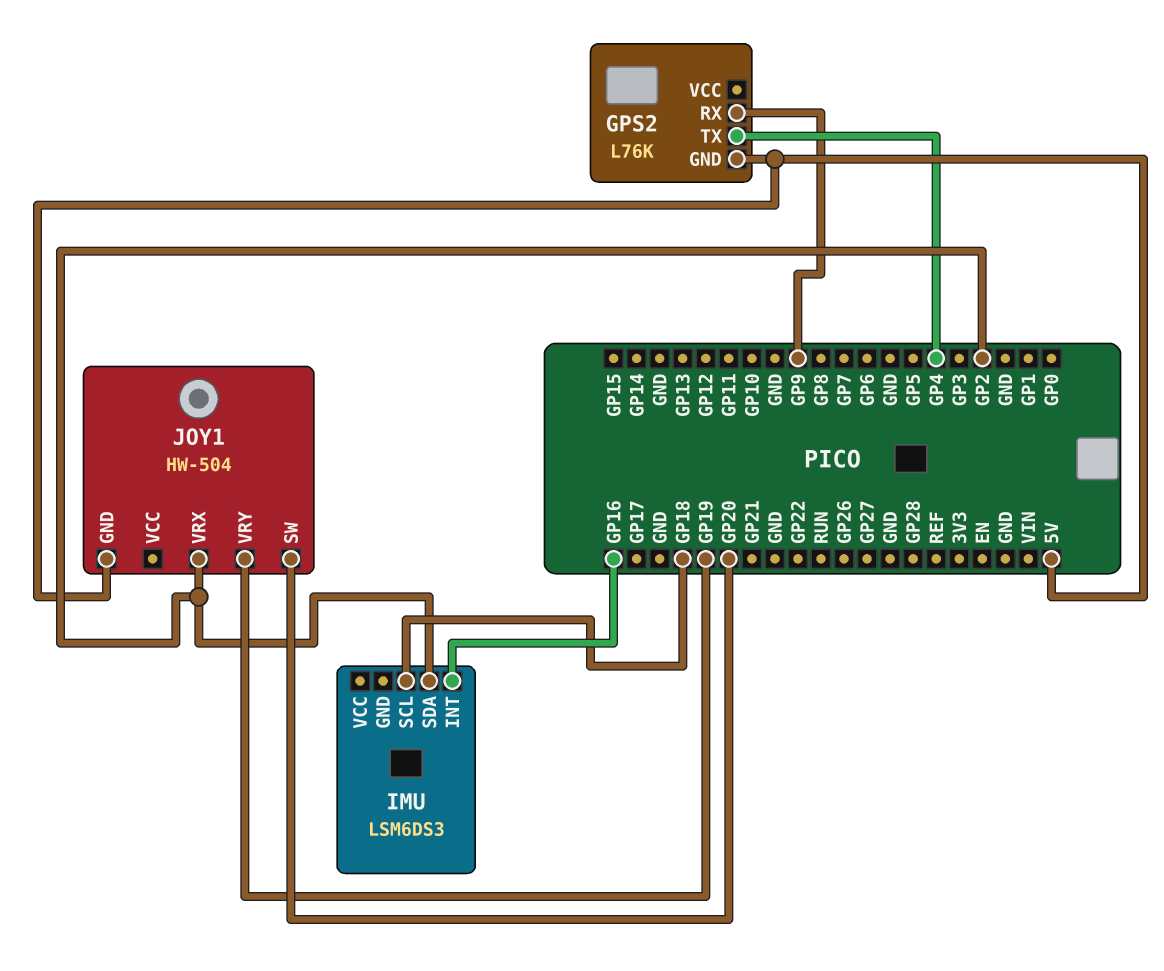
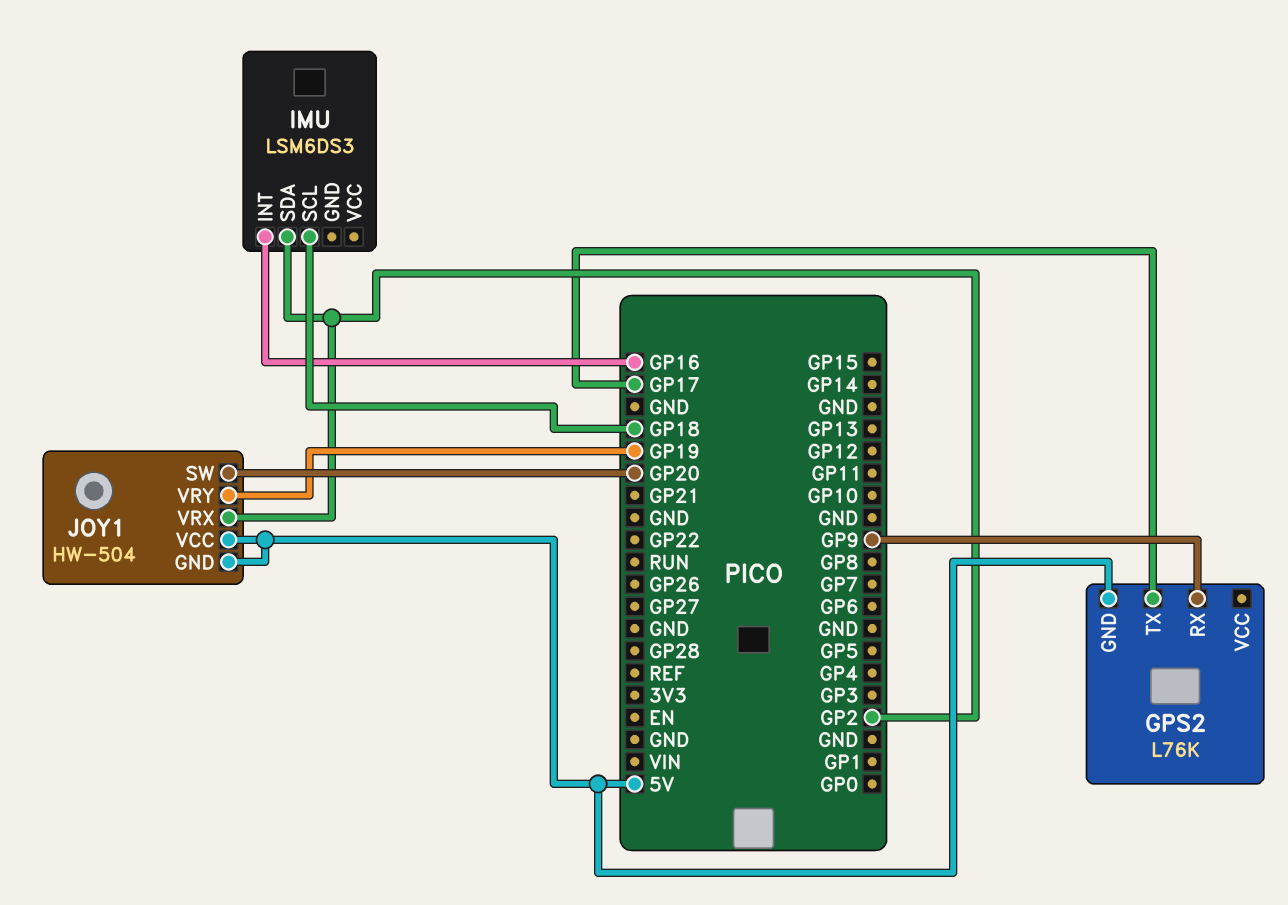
GPS2 pin TX: GP4 -> GP17
JOY1 pin VCC: none -> 5V

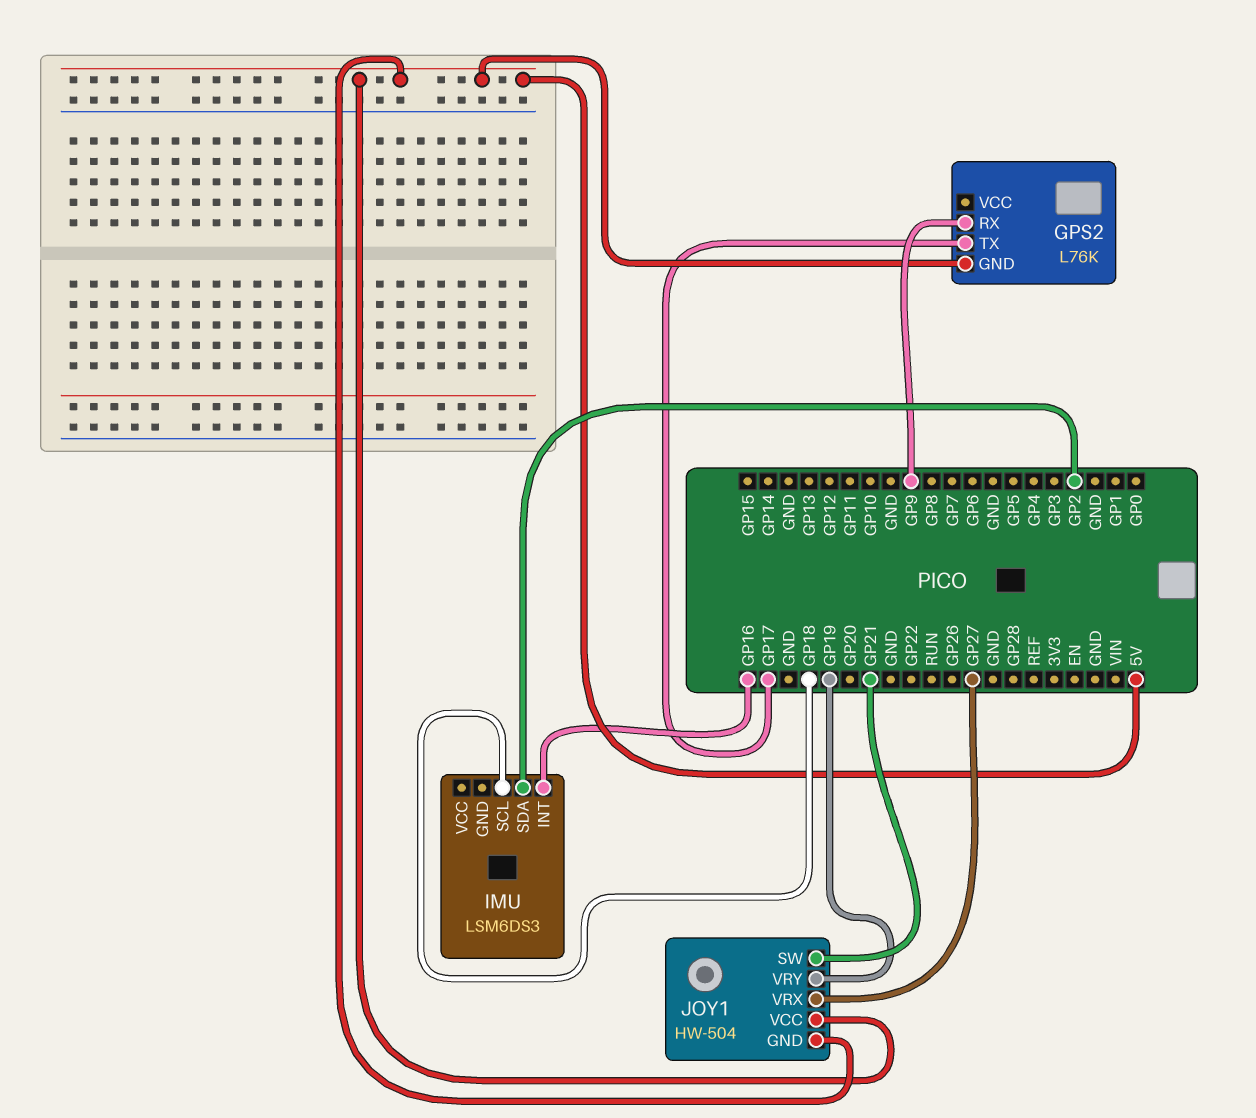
JOY1 pin SW: GP20 -> GP21
JOY1 pin VRX: GP2 -> GP27

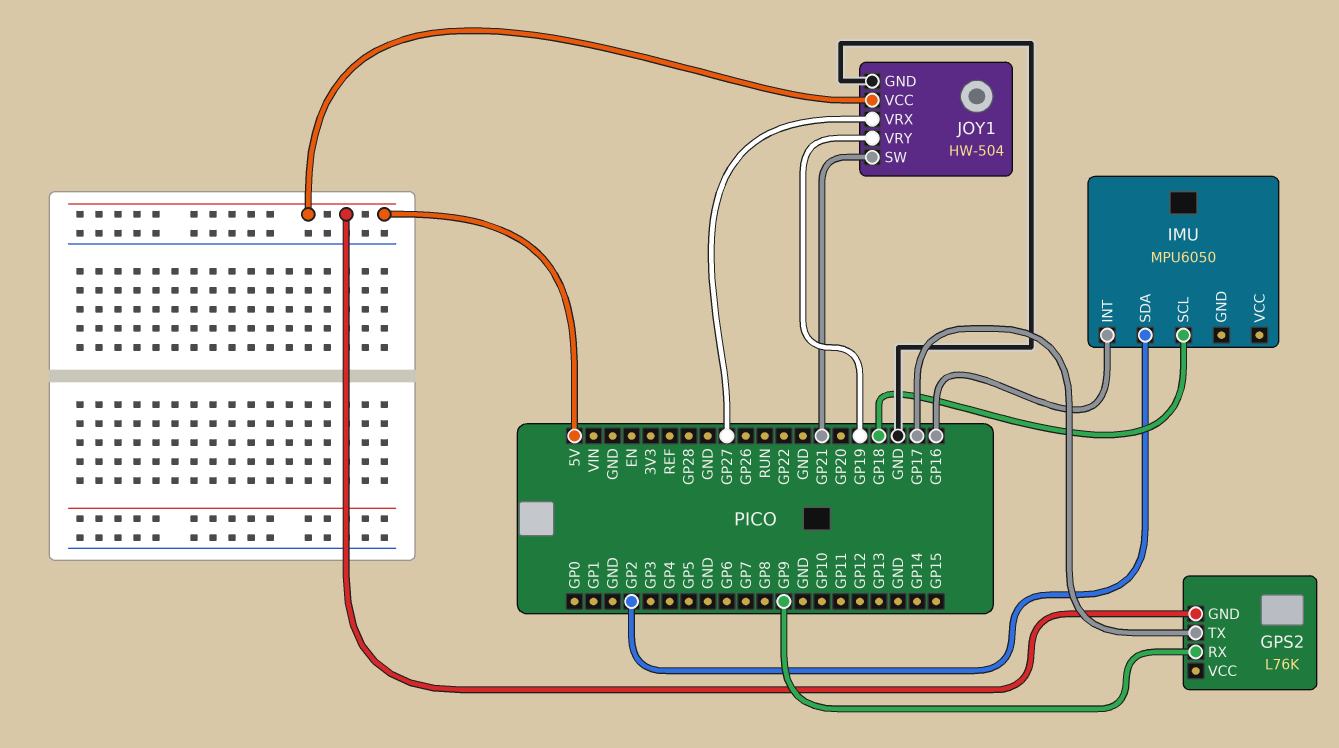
IMU: LSM6DS3 -> MPU6050
JOY1 pin GND: 5V -> GND

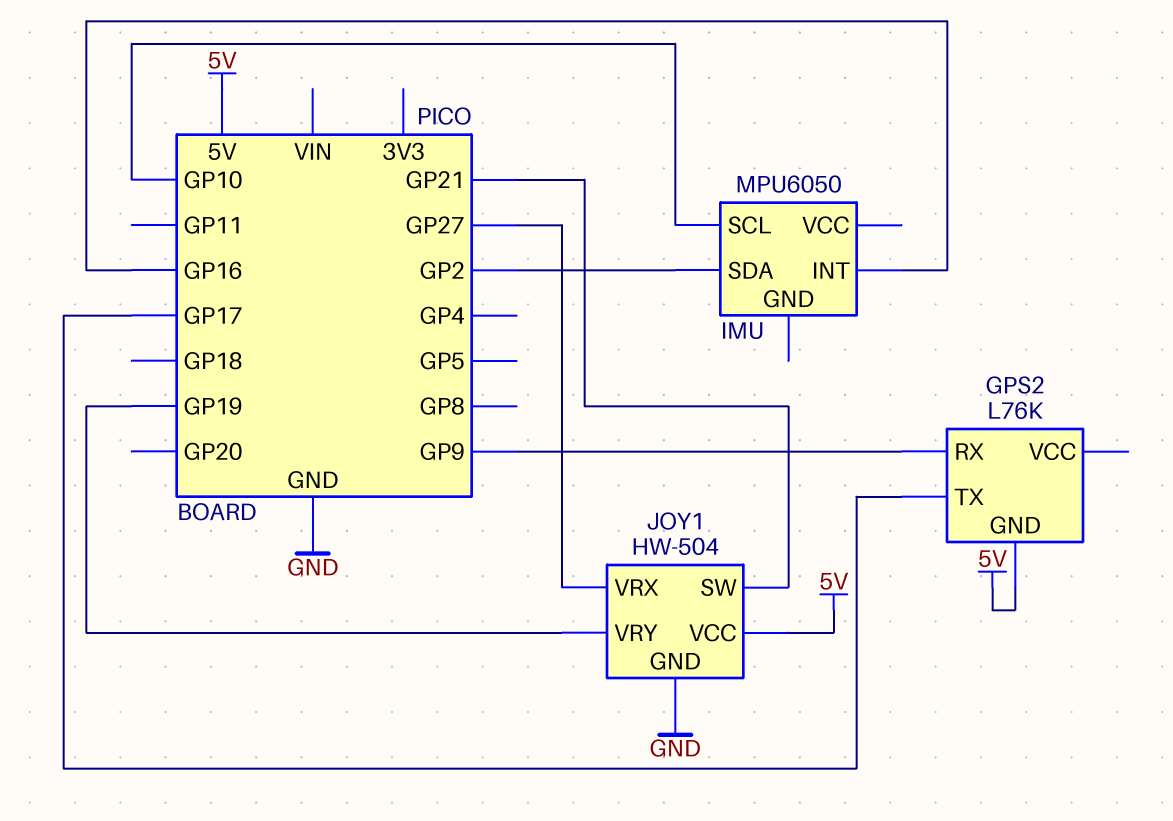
IMU pin SCL: GP18 -> GP10

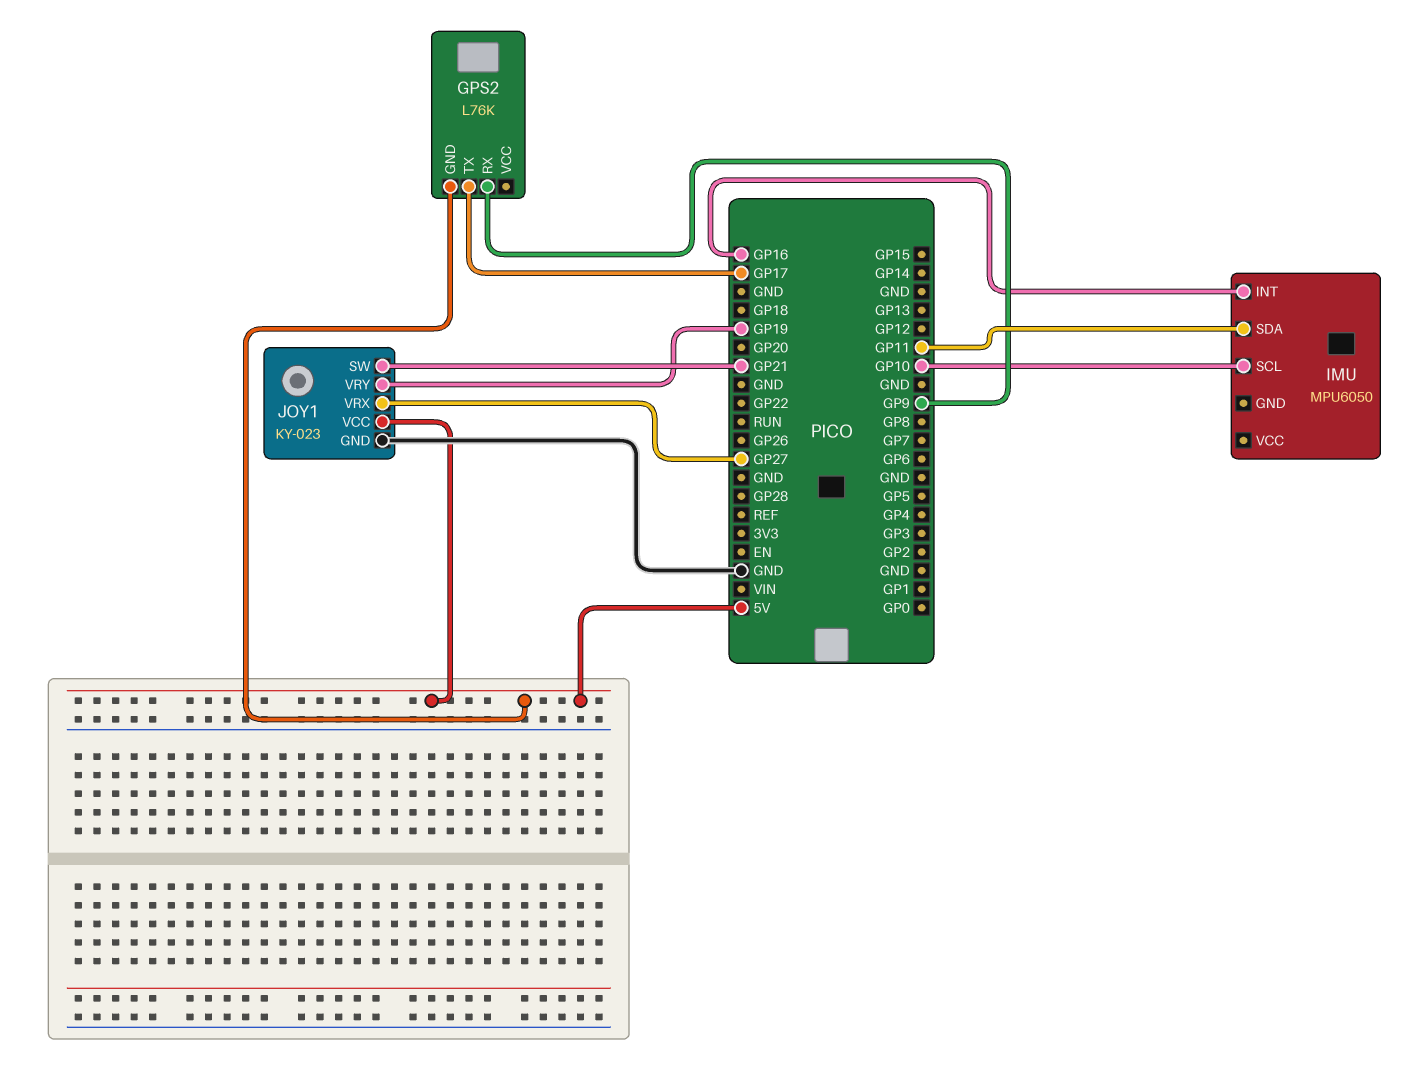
IMU pin SDA: GP2 -> GP11
JOY1: HW-504 -> KY-023

